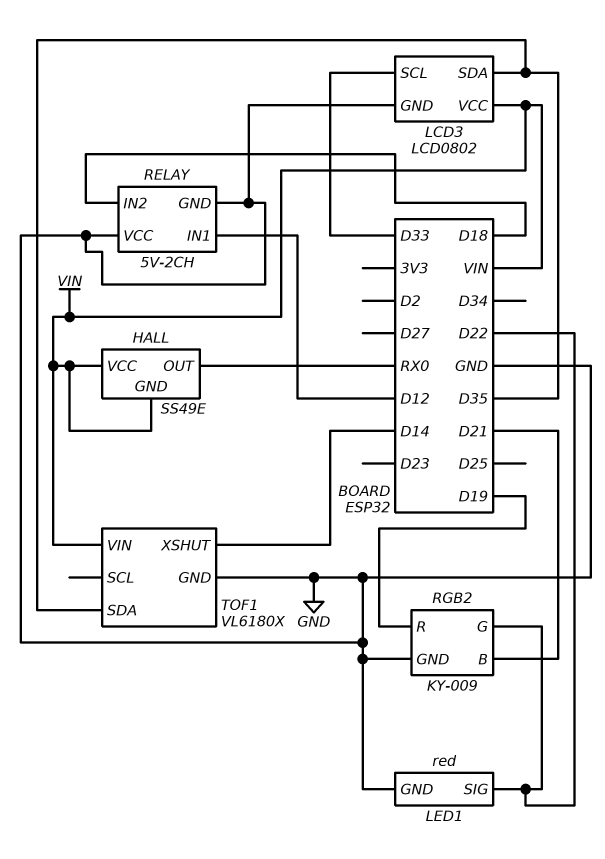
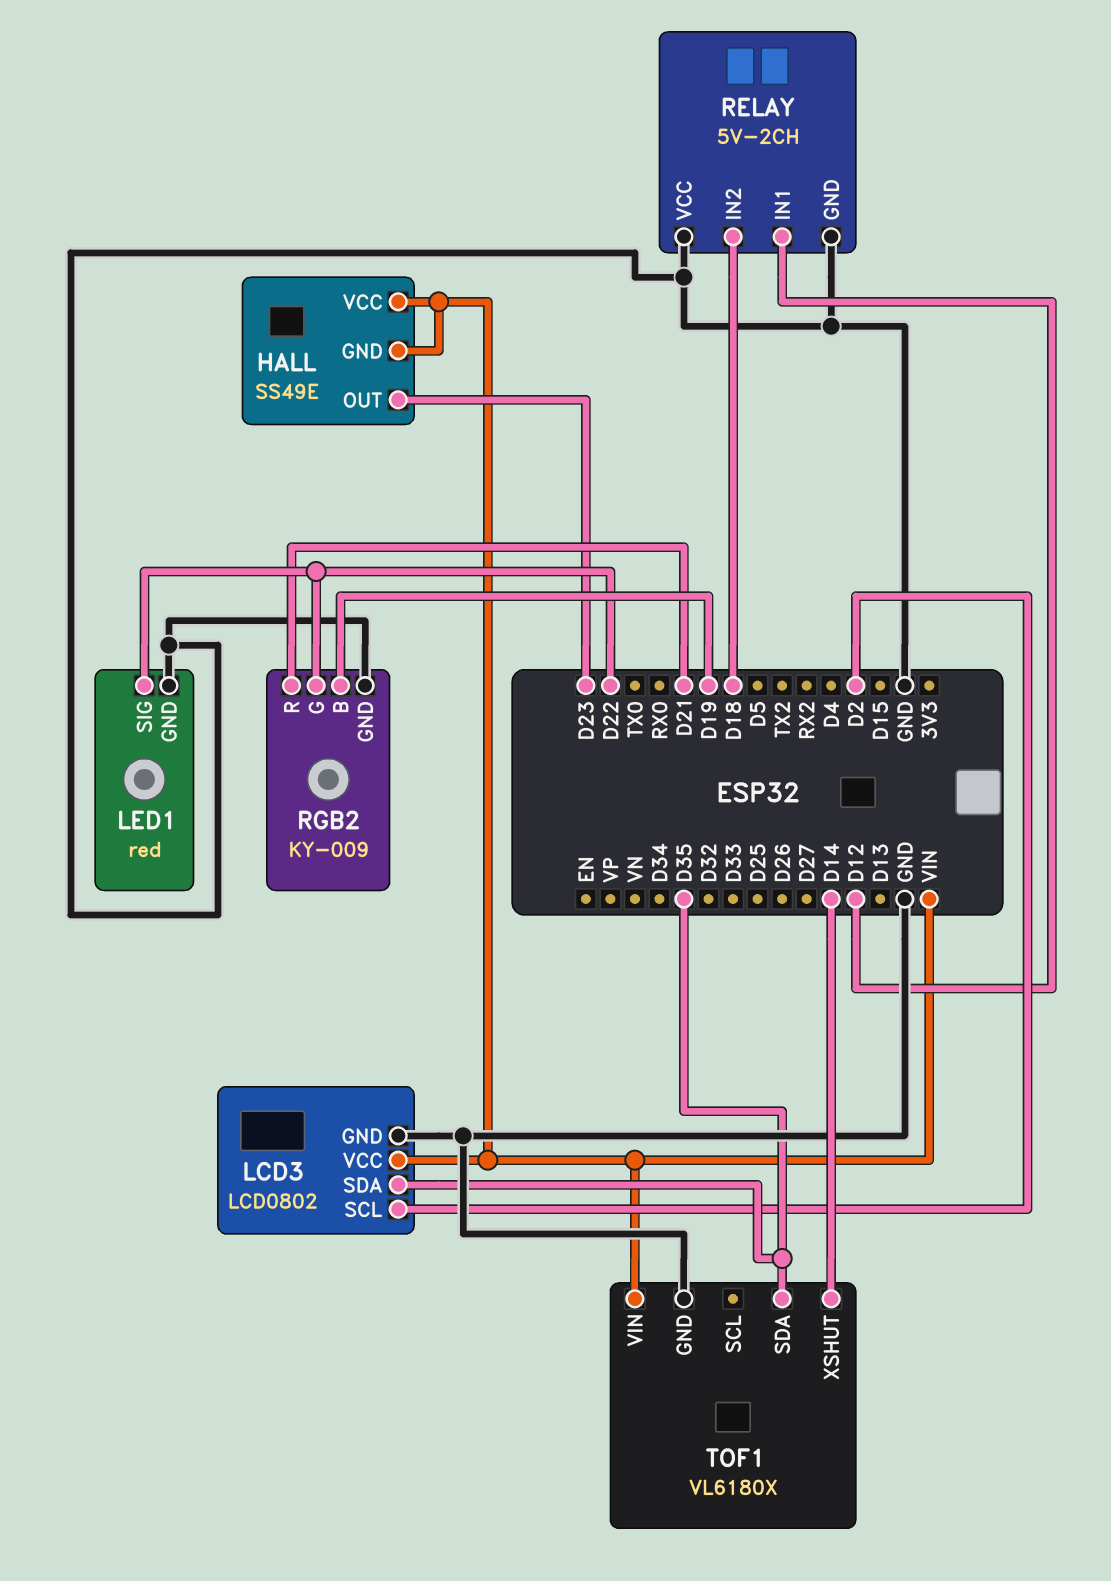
HALL pin OUT: RX0 -> D23
LCD3 pin SCL: D33 -> D2
RGB2 pin B: D21 -> D19
RGB2 pin R: D19 -> D21

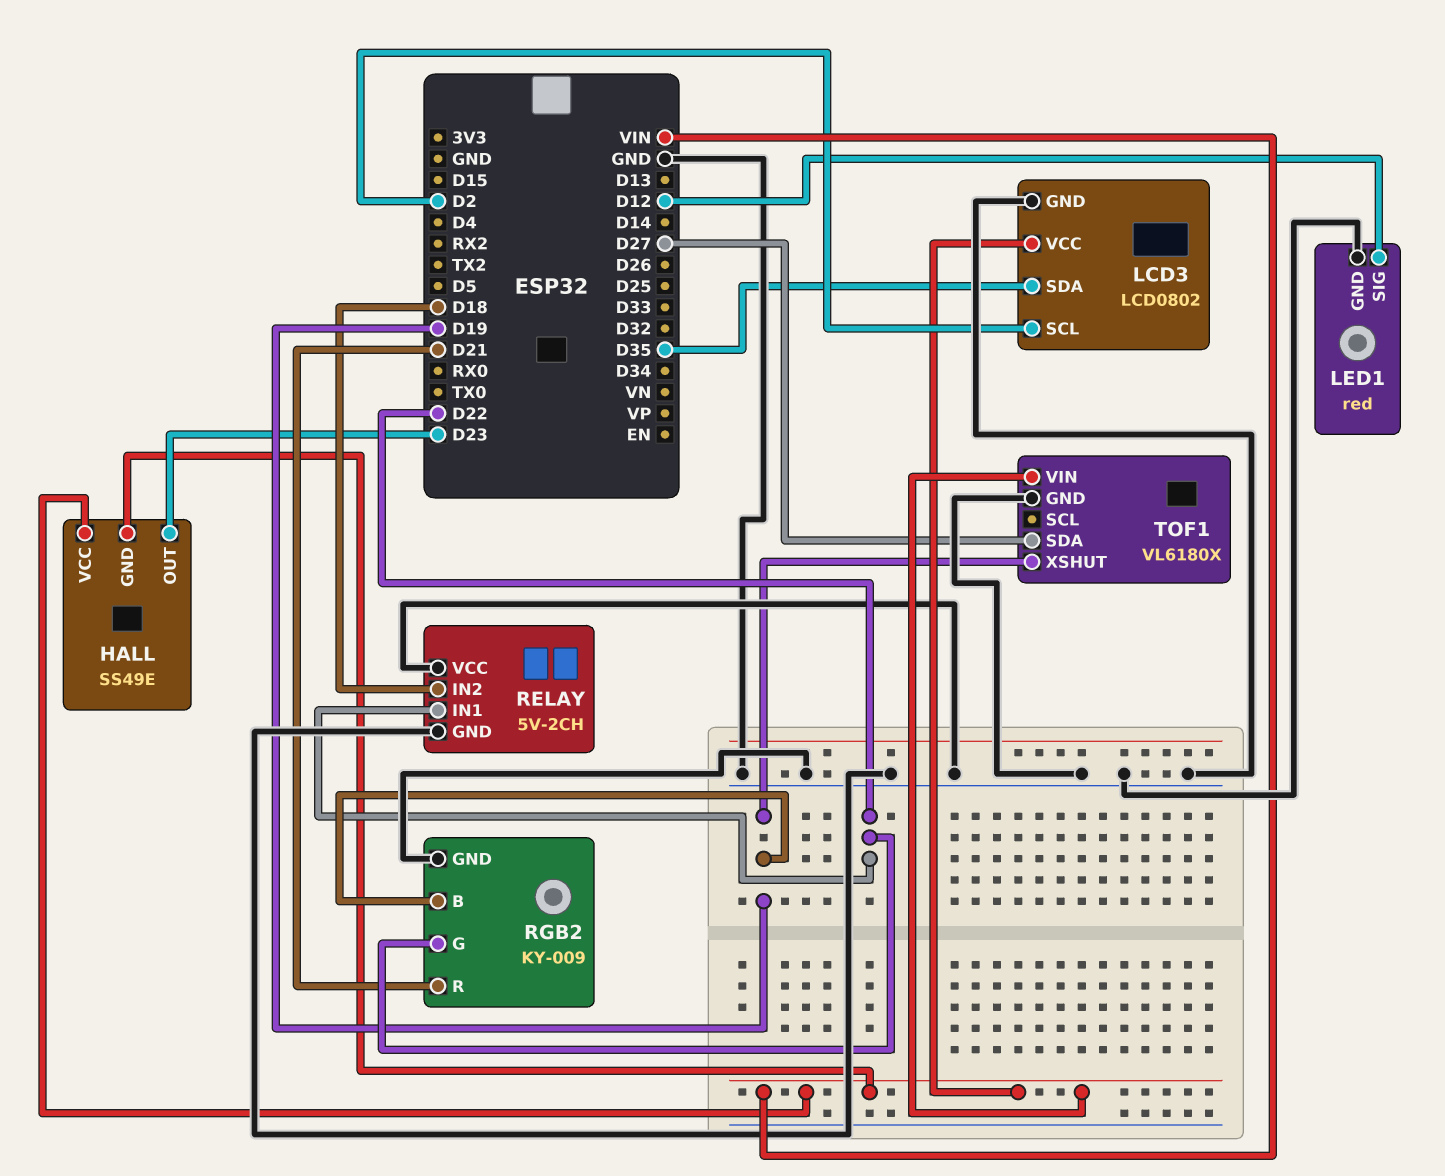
LED1 pin SIG: D22 -> D12
RELAY pin IN1: D12 -> D22
TOF1 pin SDA: D35 -> D27
TOF1 pin XSHUT: D14 -> D19

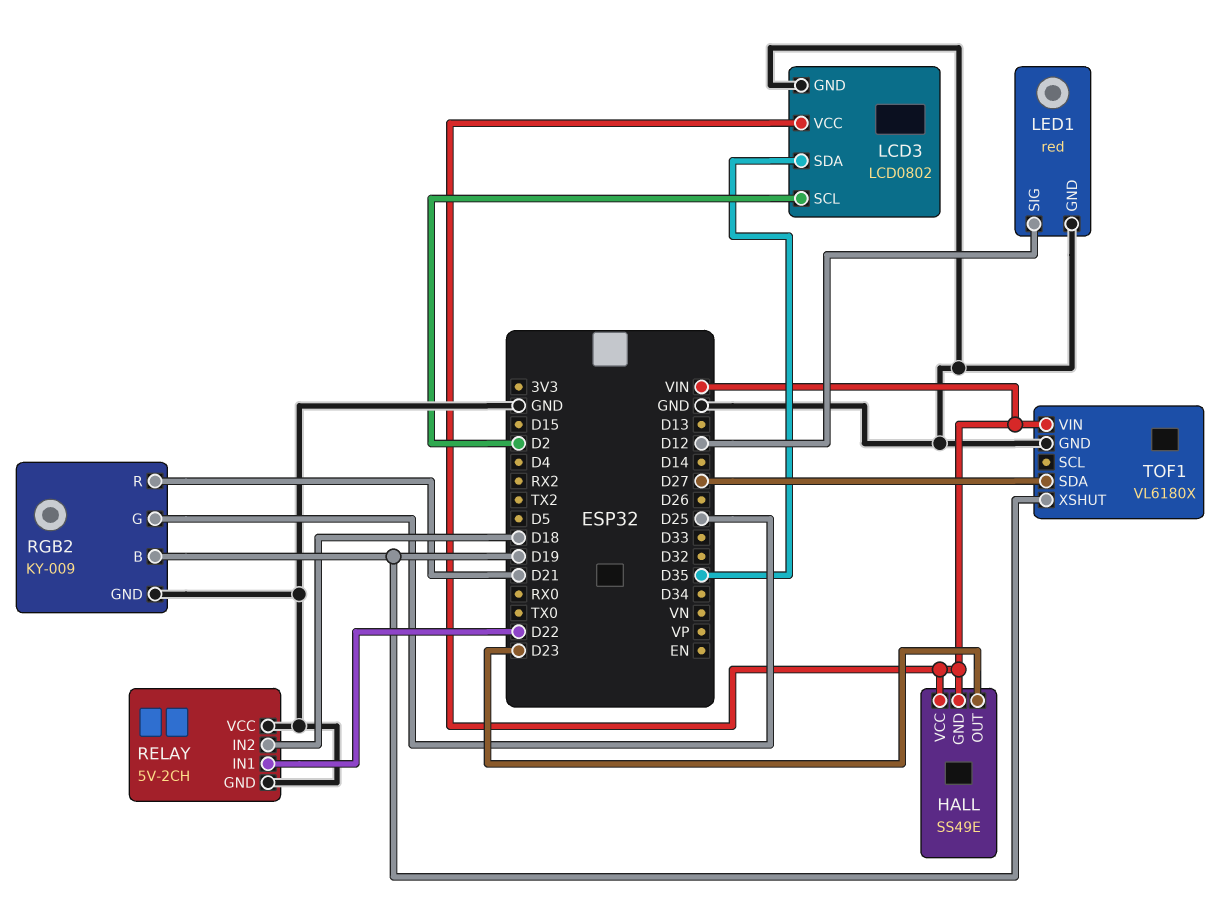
RGB2 pin G: D22 -> D25

